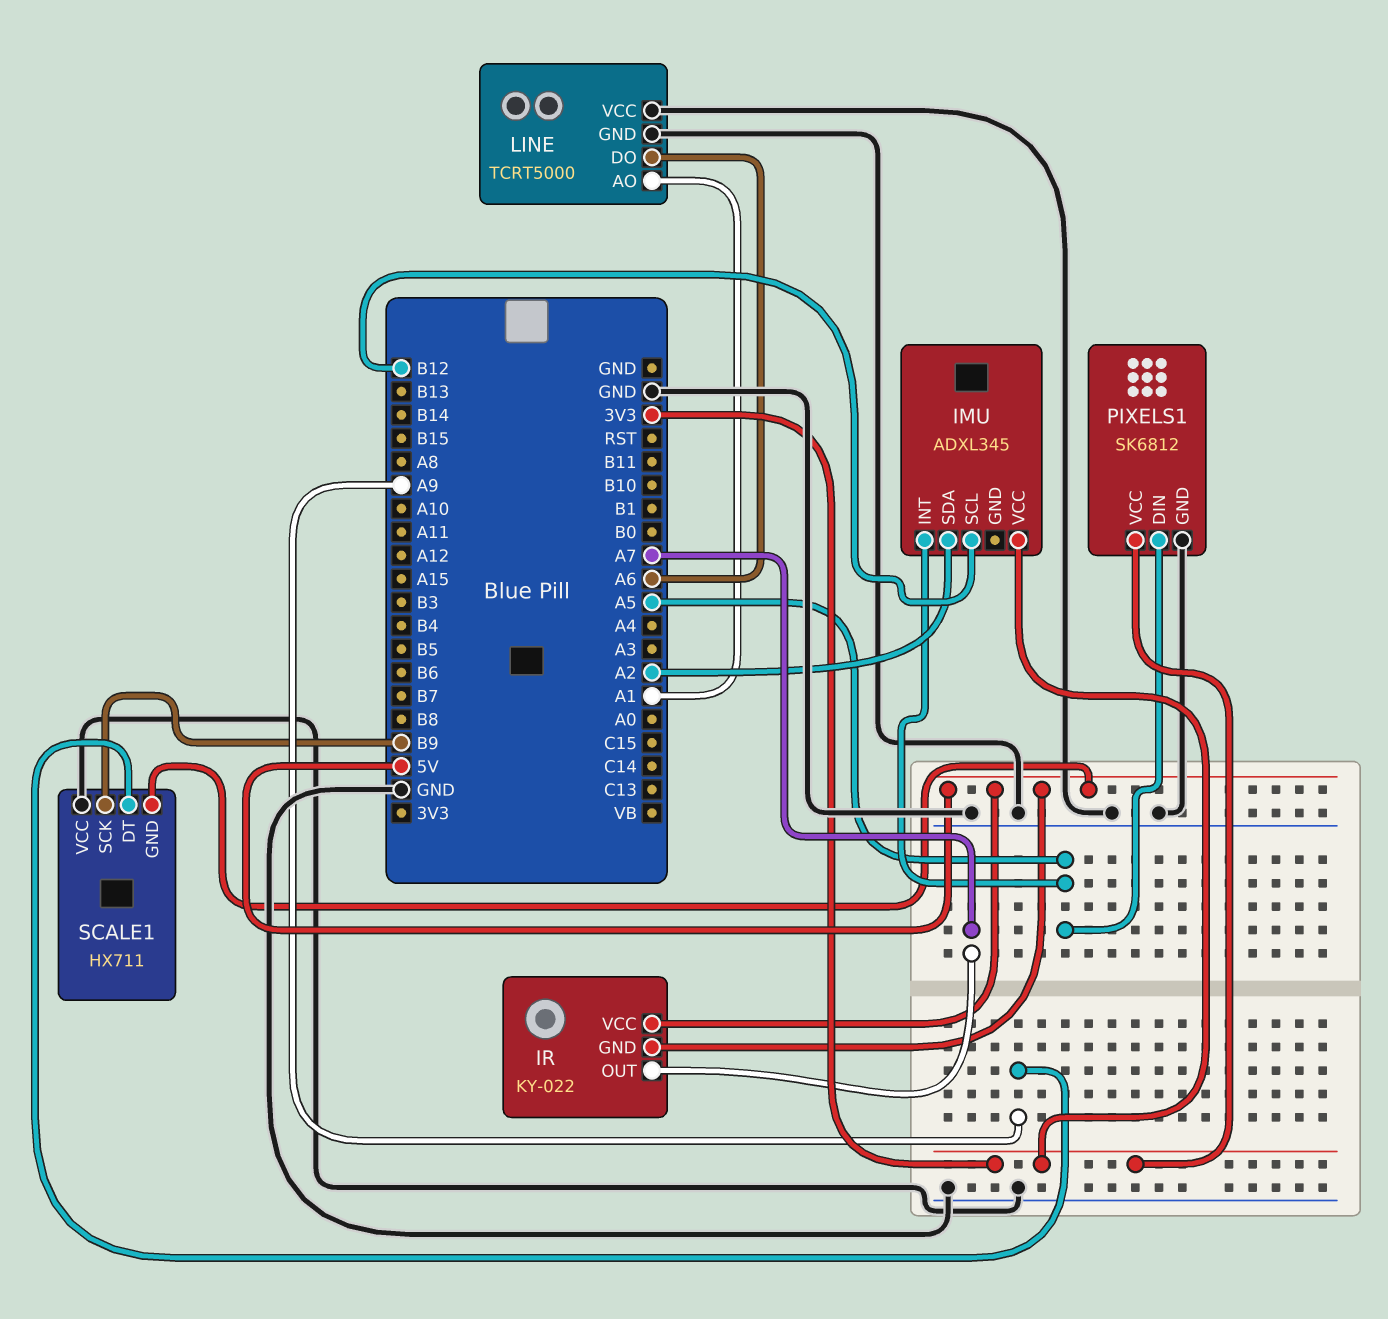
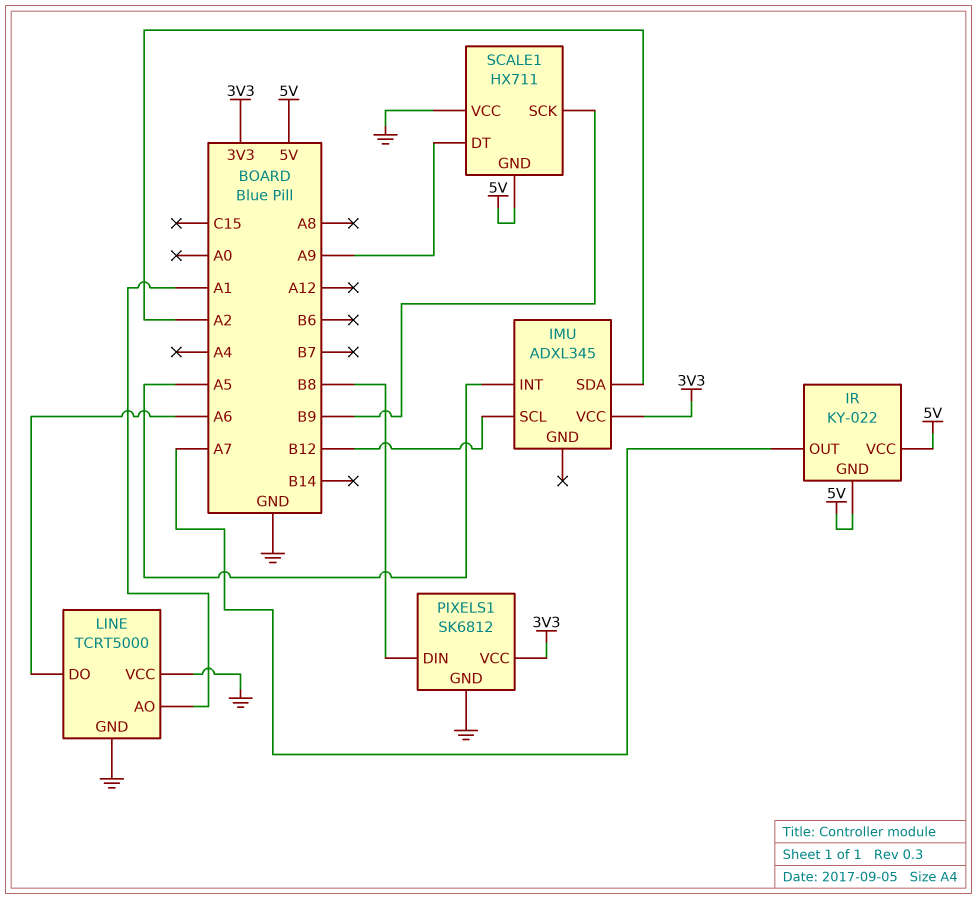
PIXELS1 pin DIN: A5 -> B8

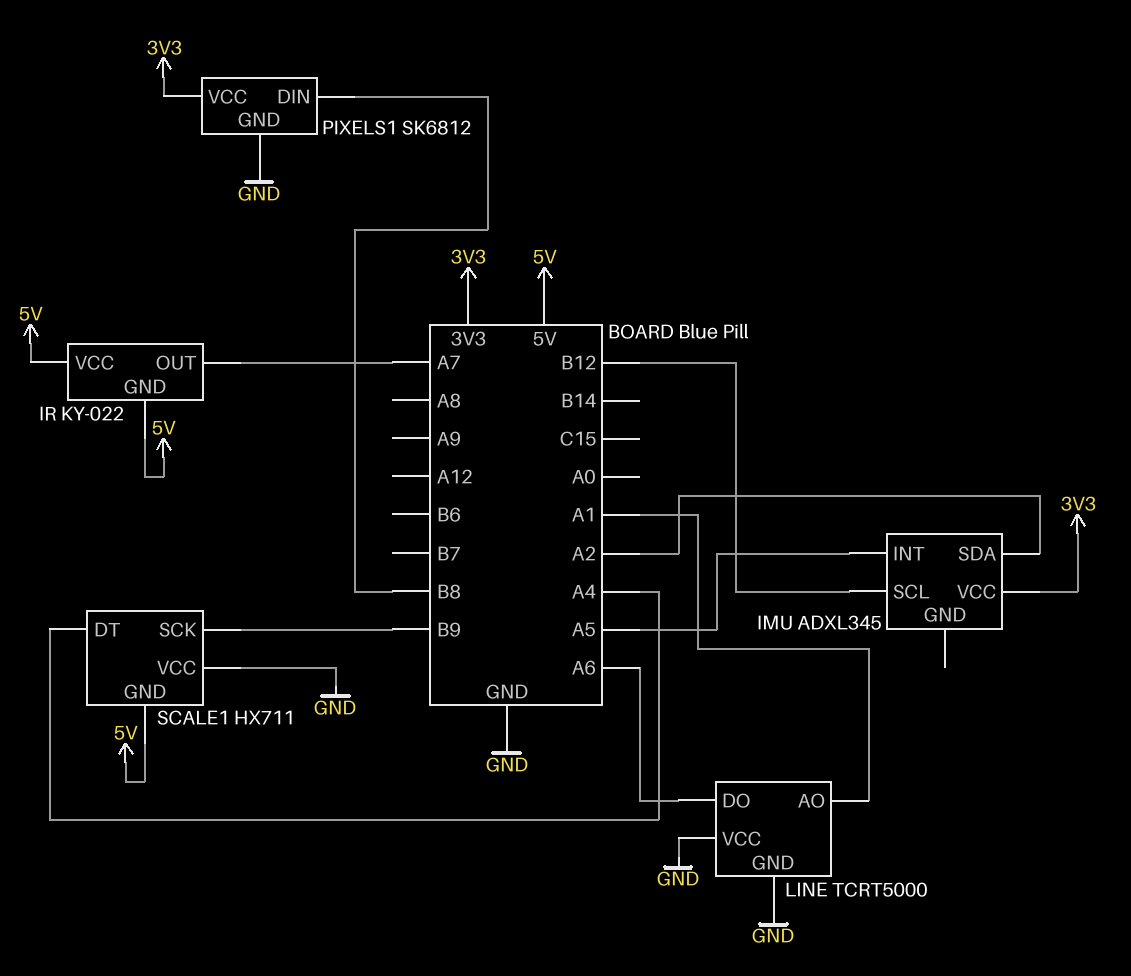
SCALE1 pin DT: A9 -> A4

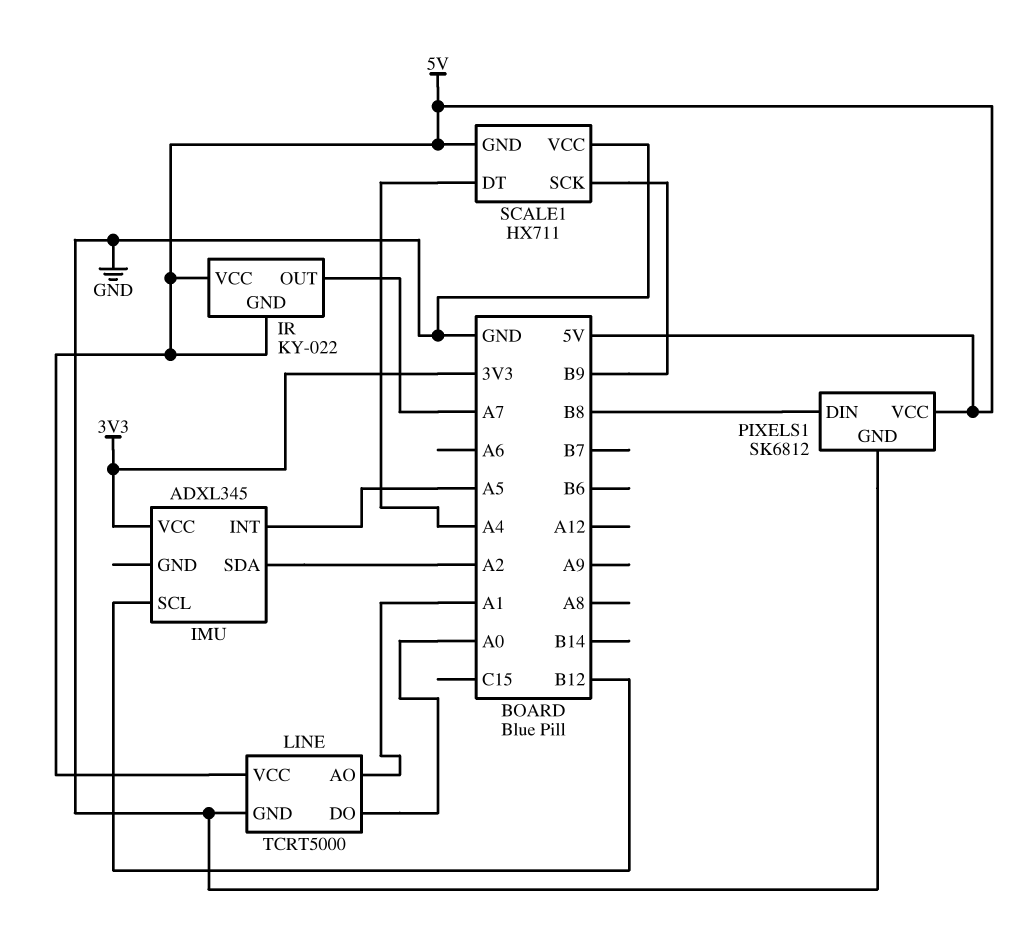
LINE pin DO: A6 -> A0
LINE pin VCC: GND -> 5V
PIXELS1 pin VCC: 3V3 -> 5V

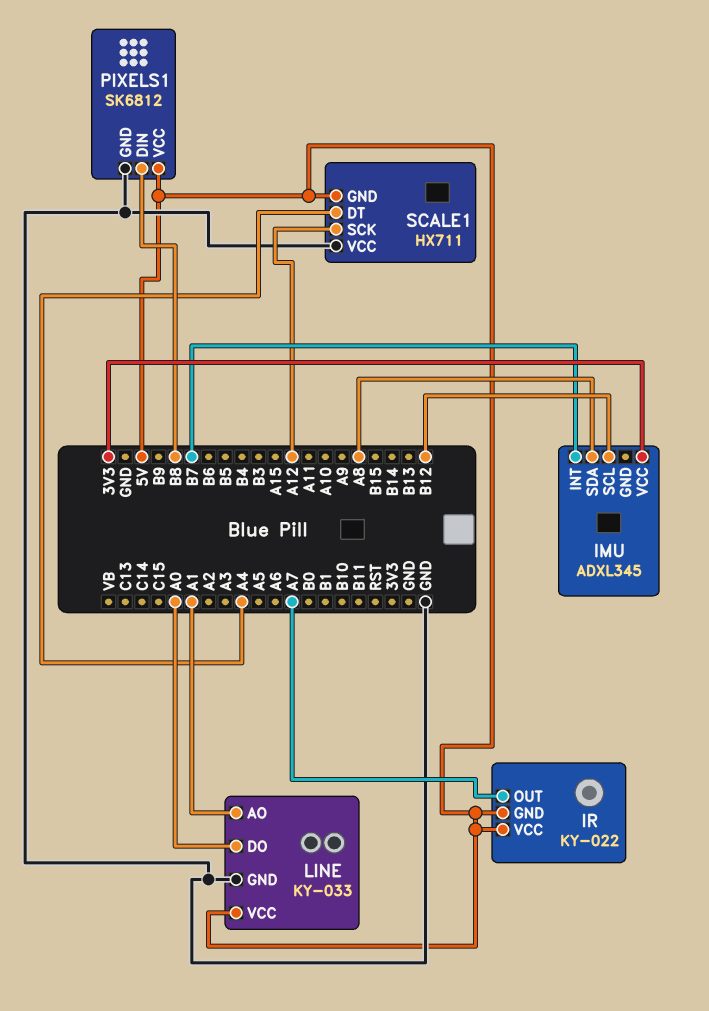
IMU pin INT: A5 -> B7
IMU pin SDA: A2 -> A8
LINE: TCRT5000 -> KY-033
SCALE1 pin SCK: B9 -> A12

